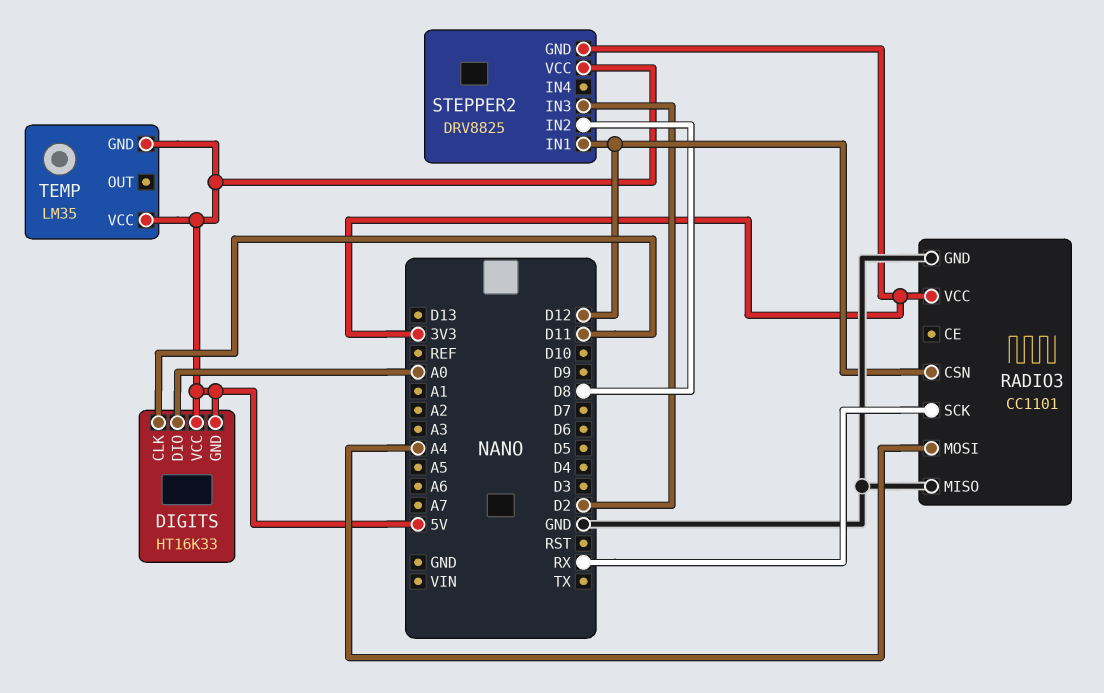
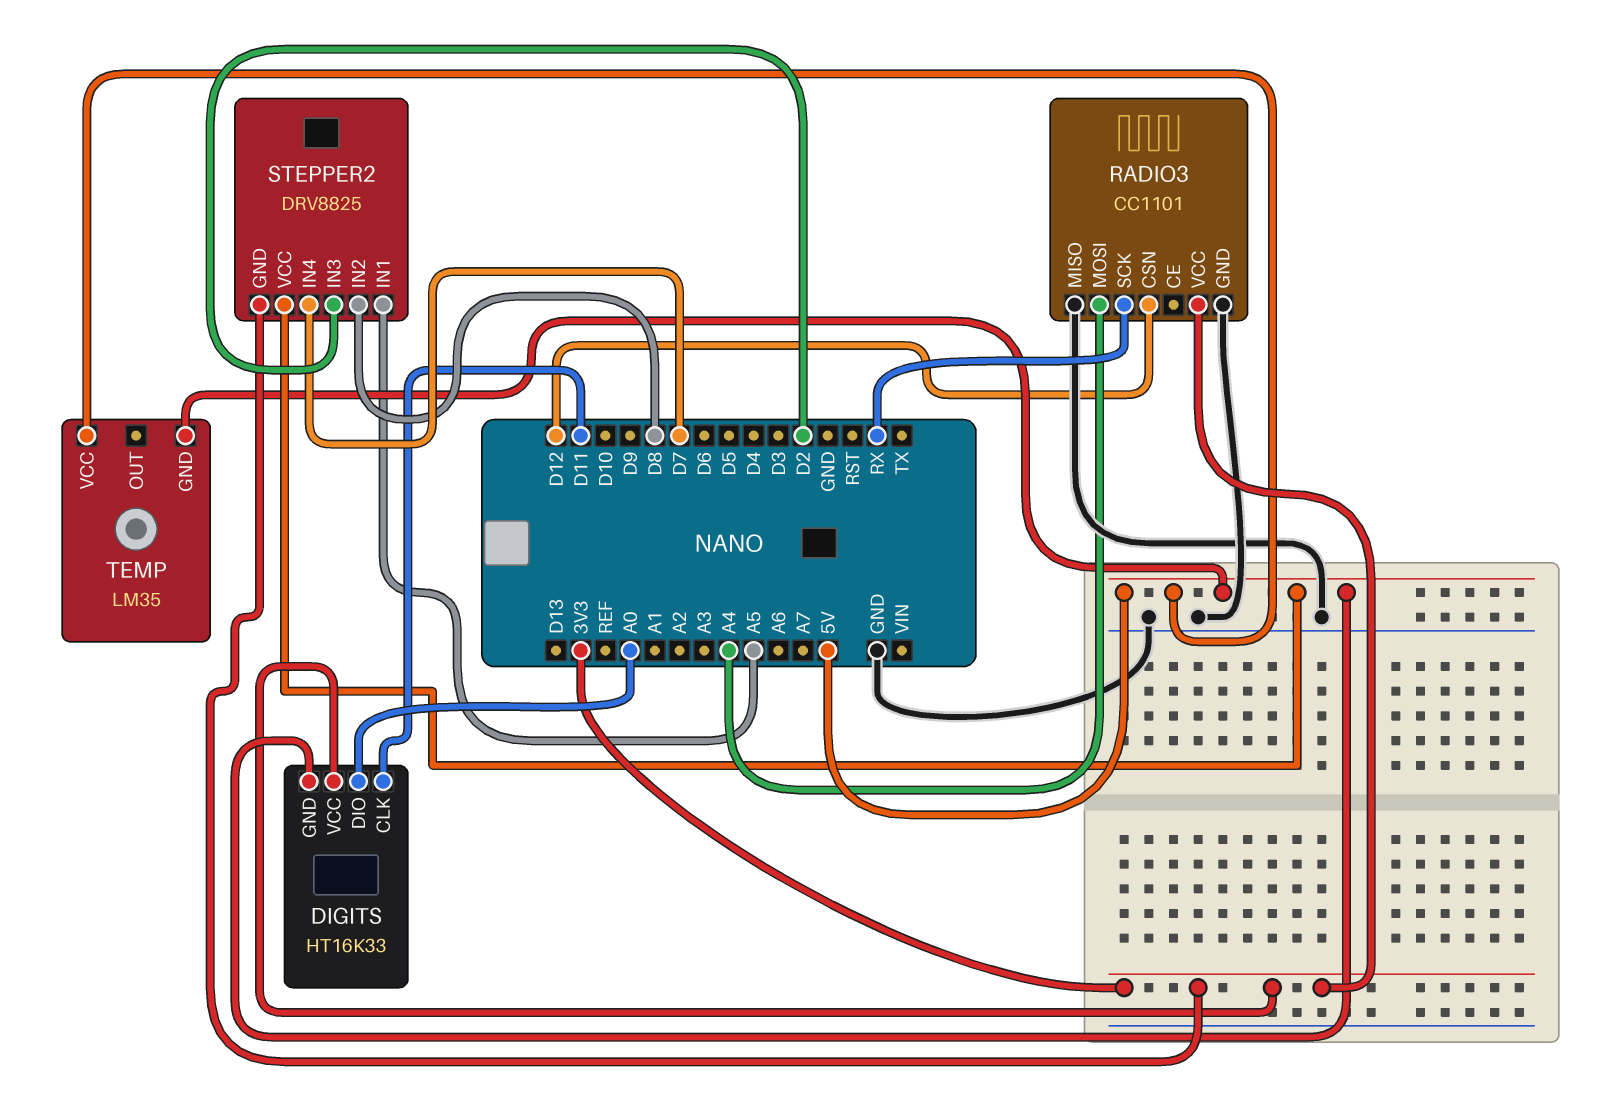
DIGITS pin VCC: 5V -> 3V3
STEPPER2 pin IN1: D12 -> A5
STEPPER2 pin IN4: none -> D7

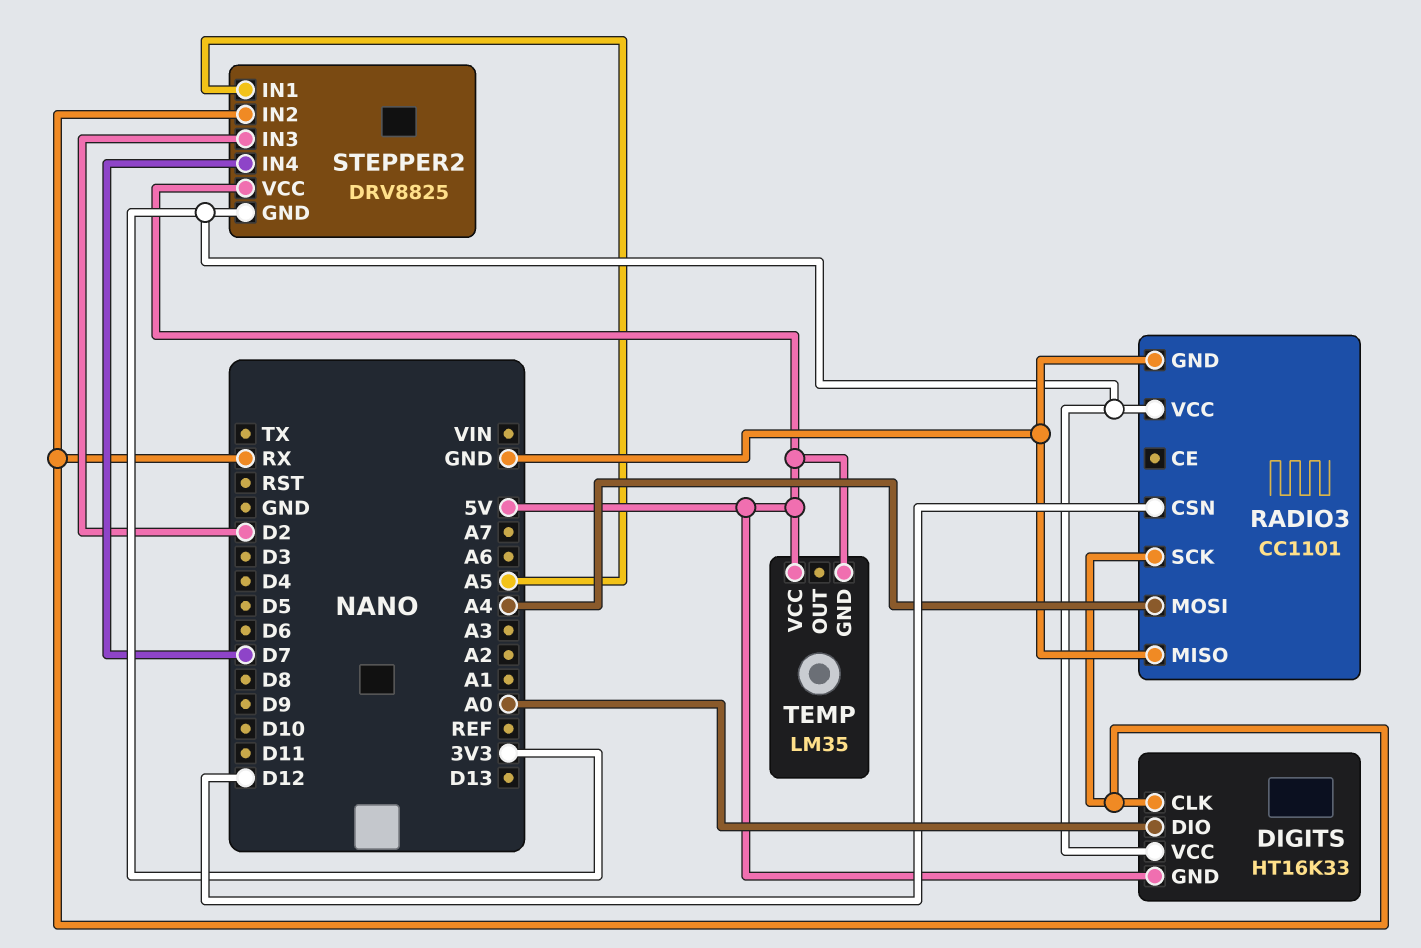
DIGITS pin CLK: D11 -> RX
STEPPER2 pin IN2: D8 -> RX

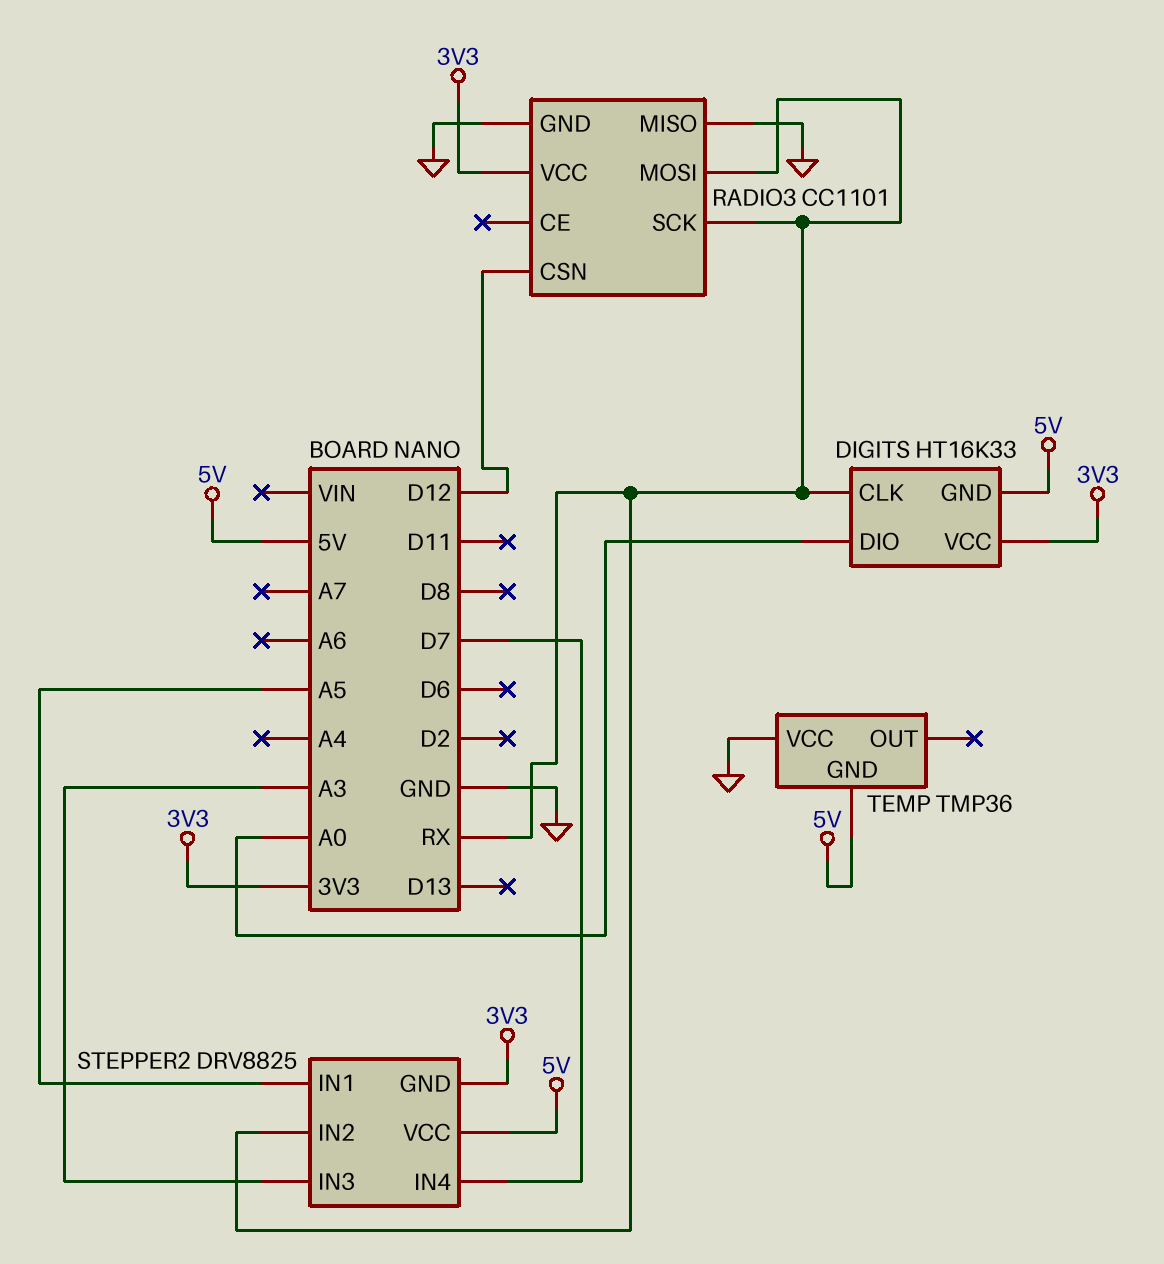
RADIO3 pin MOSI: A4 -> RX
STEPPER2 pin IN3: D2 -> A3
TEMP: LM35 -> TMP36
TEMP pin VCC: 5V -> GND

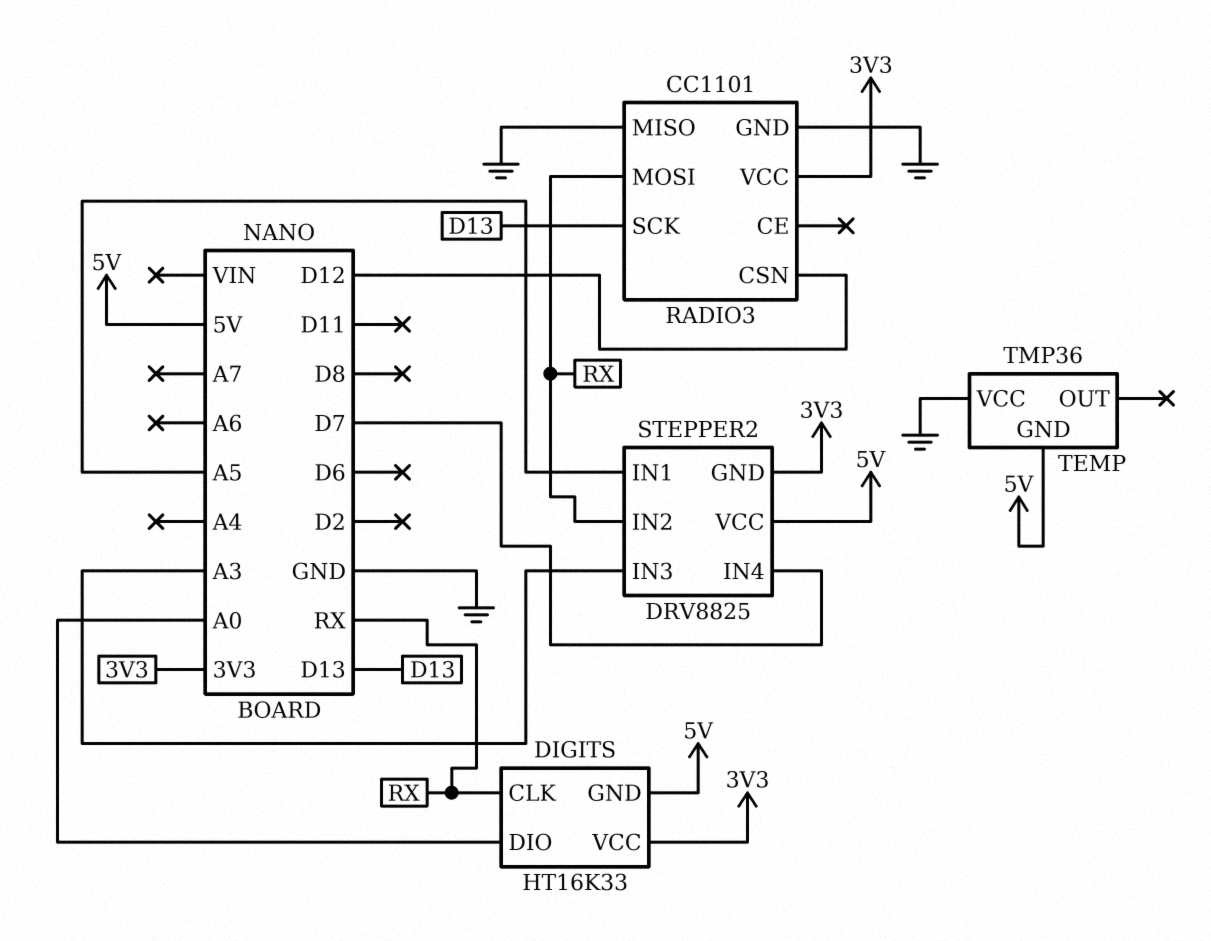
RADIO3 pin SCK: RX -> D13

